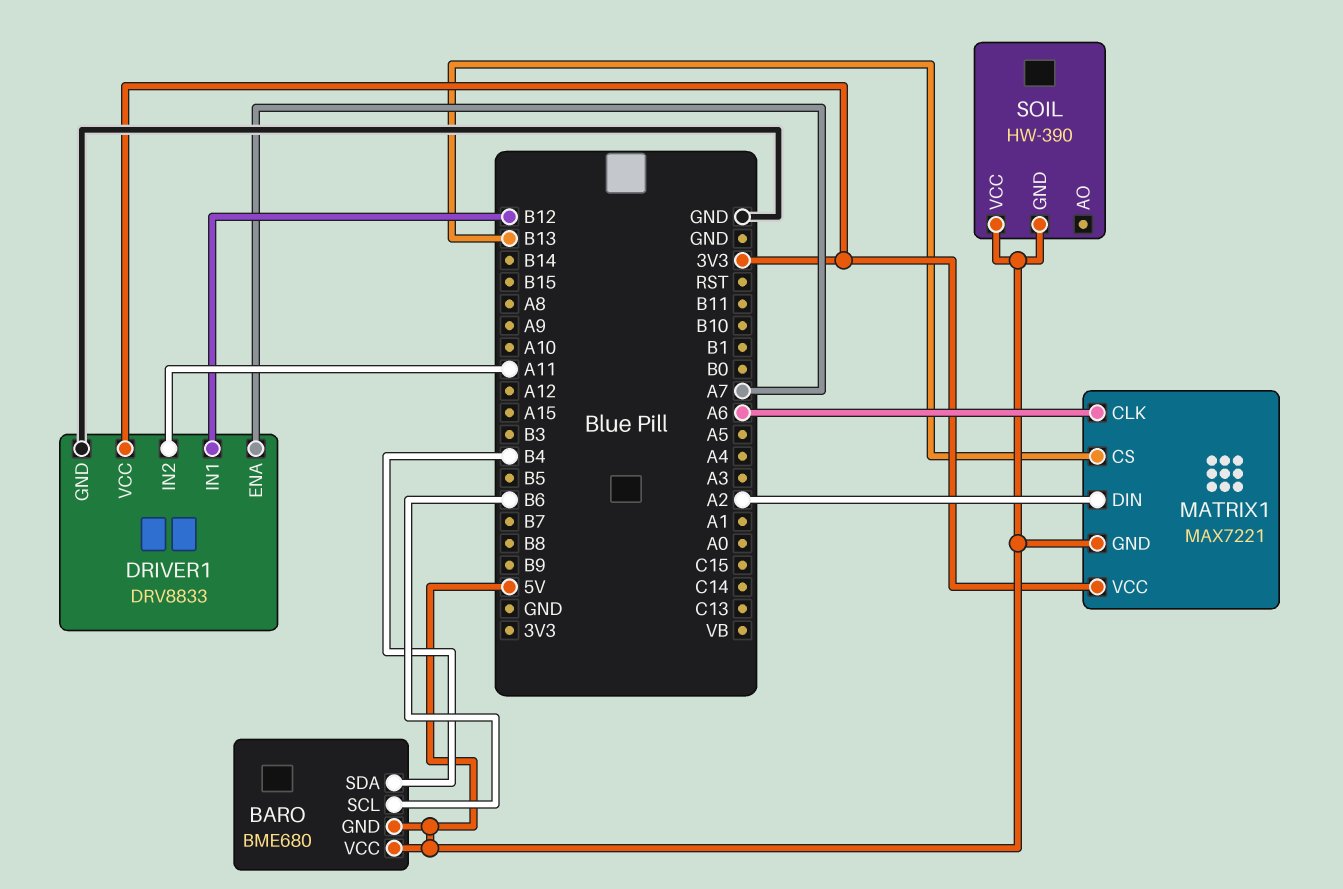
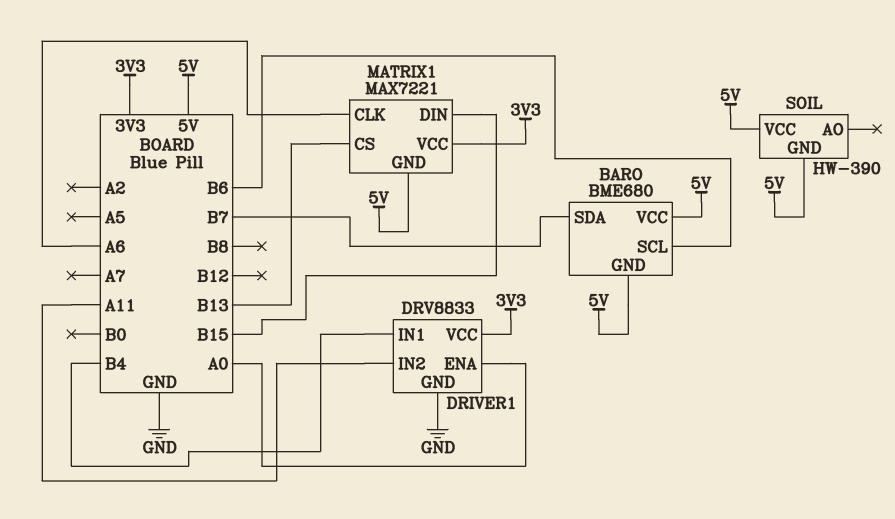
BARO pin SDA: B4 -> B7
DRIVER1 pin ENA: A7 -> A0
DRIVER1 pin IN1: B12 -> B4
MATRIX1 pin DIN: A2 -> B15

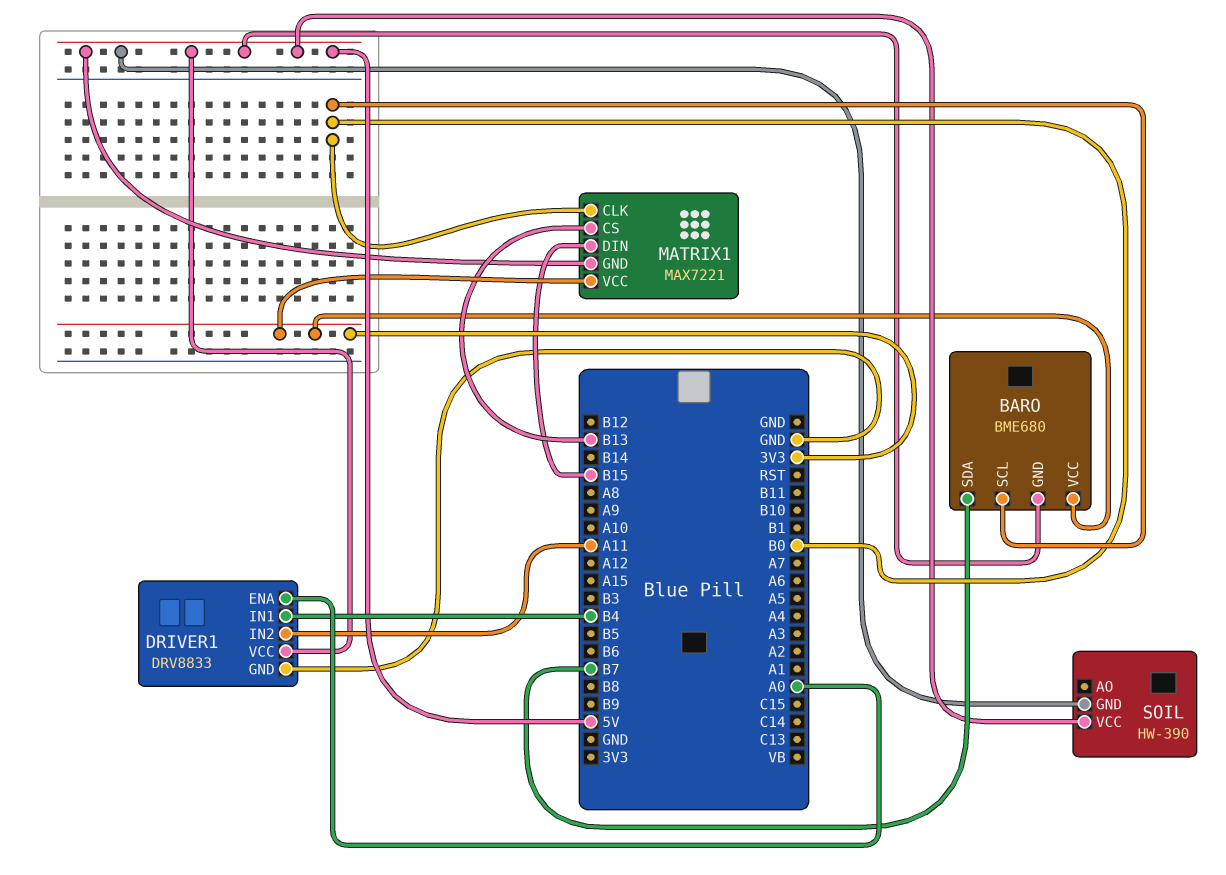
BARO pin SCL: B6 -> B0
BARO pin VCC: 5V -> 3V3
DRIVER1 pin VCC: 3V3 -> 5V
MATRIX1 pin CLK: A6 -> B0

